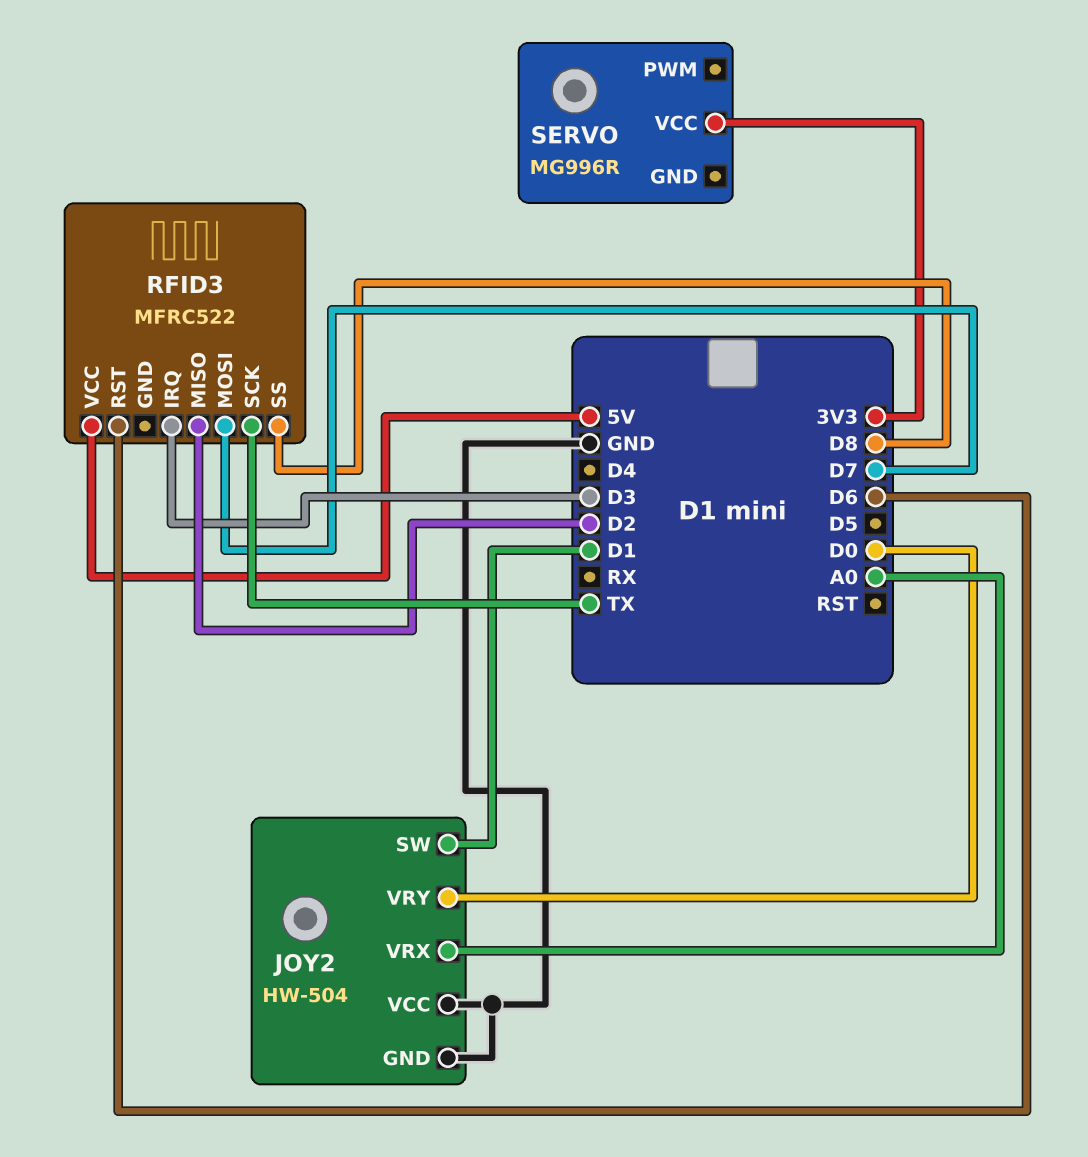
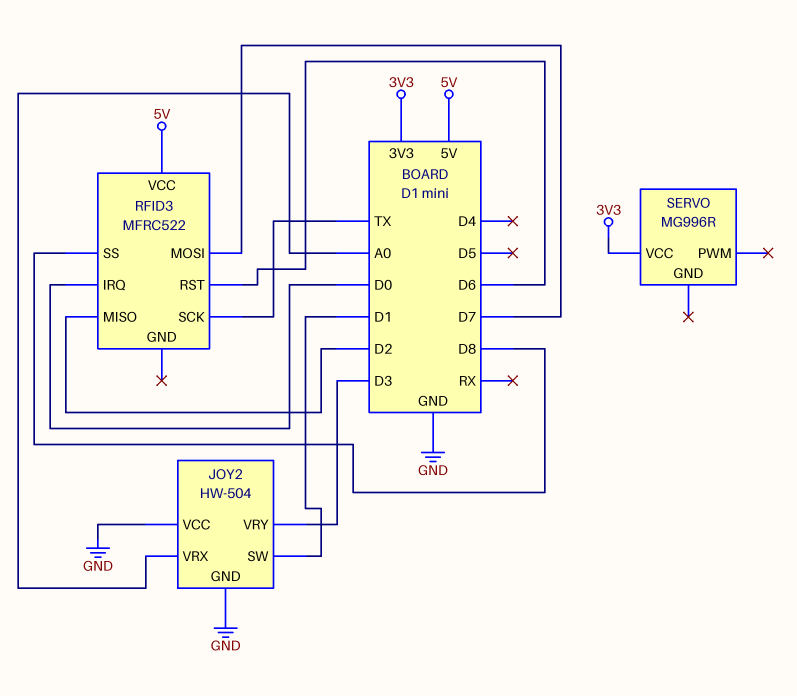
JOY2 pin VRY: D0 -> D3
RFID3 pin IRQ: D3 -> D0

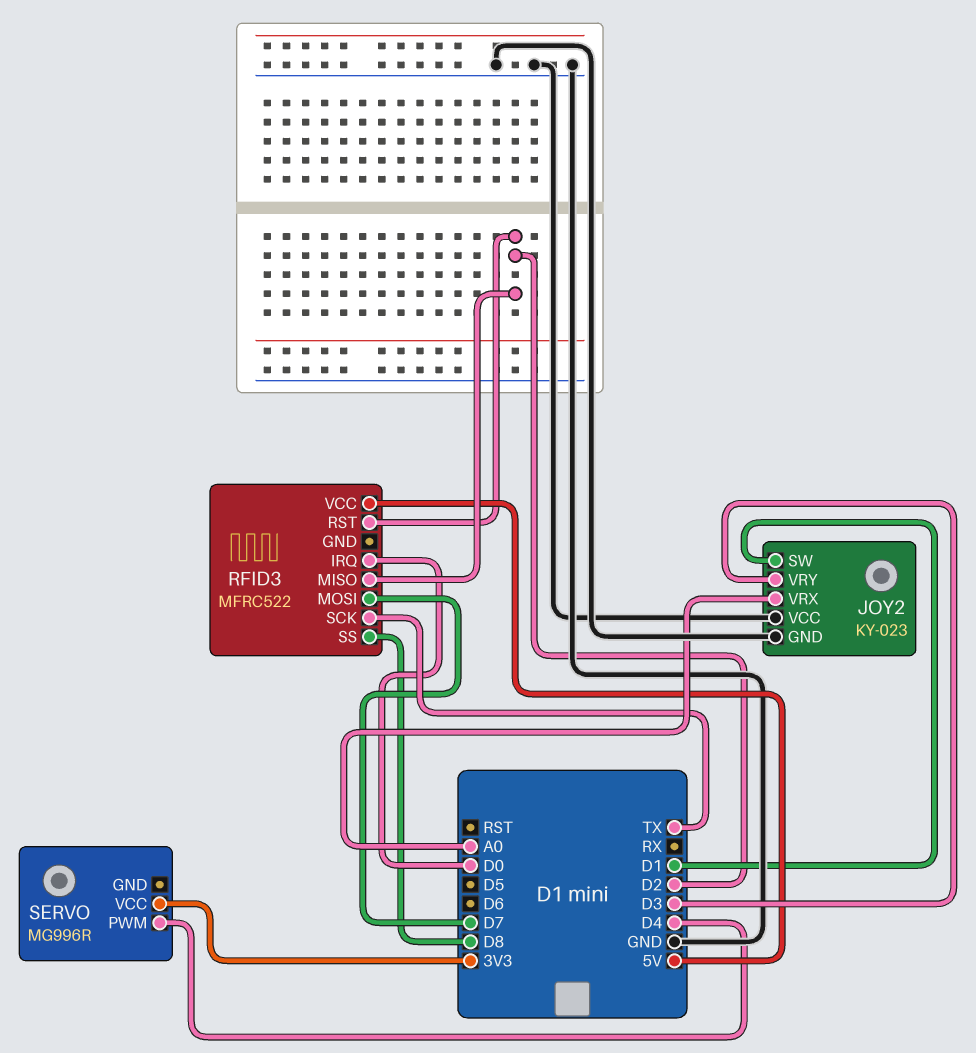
JOY2: HW-504 -> KY-023
RFID3 pin RST: D6 -> D2
SERVO pin PWM: none -> D4

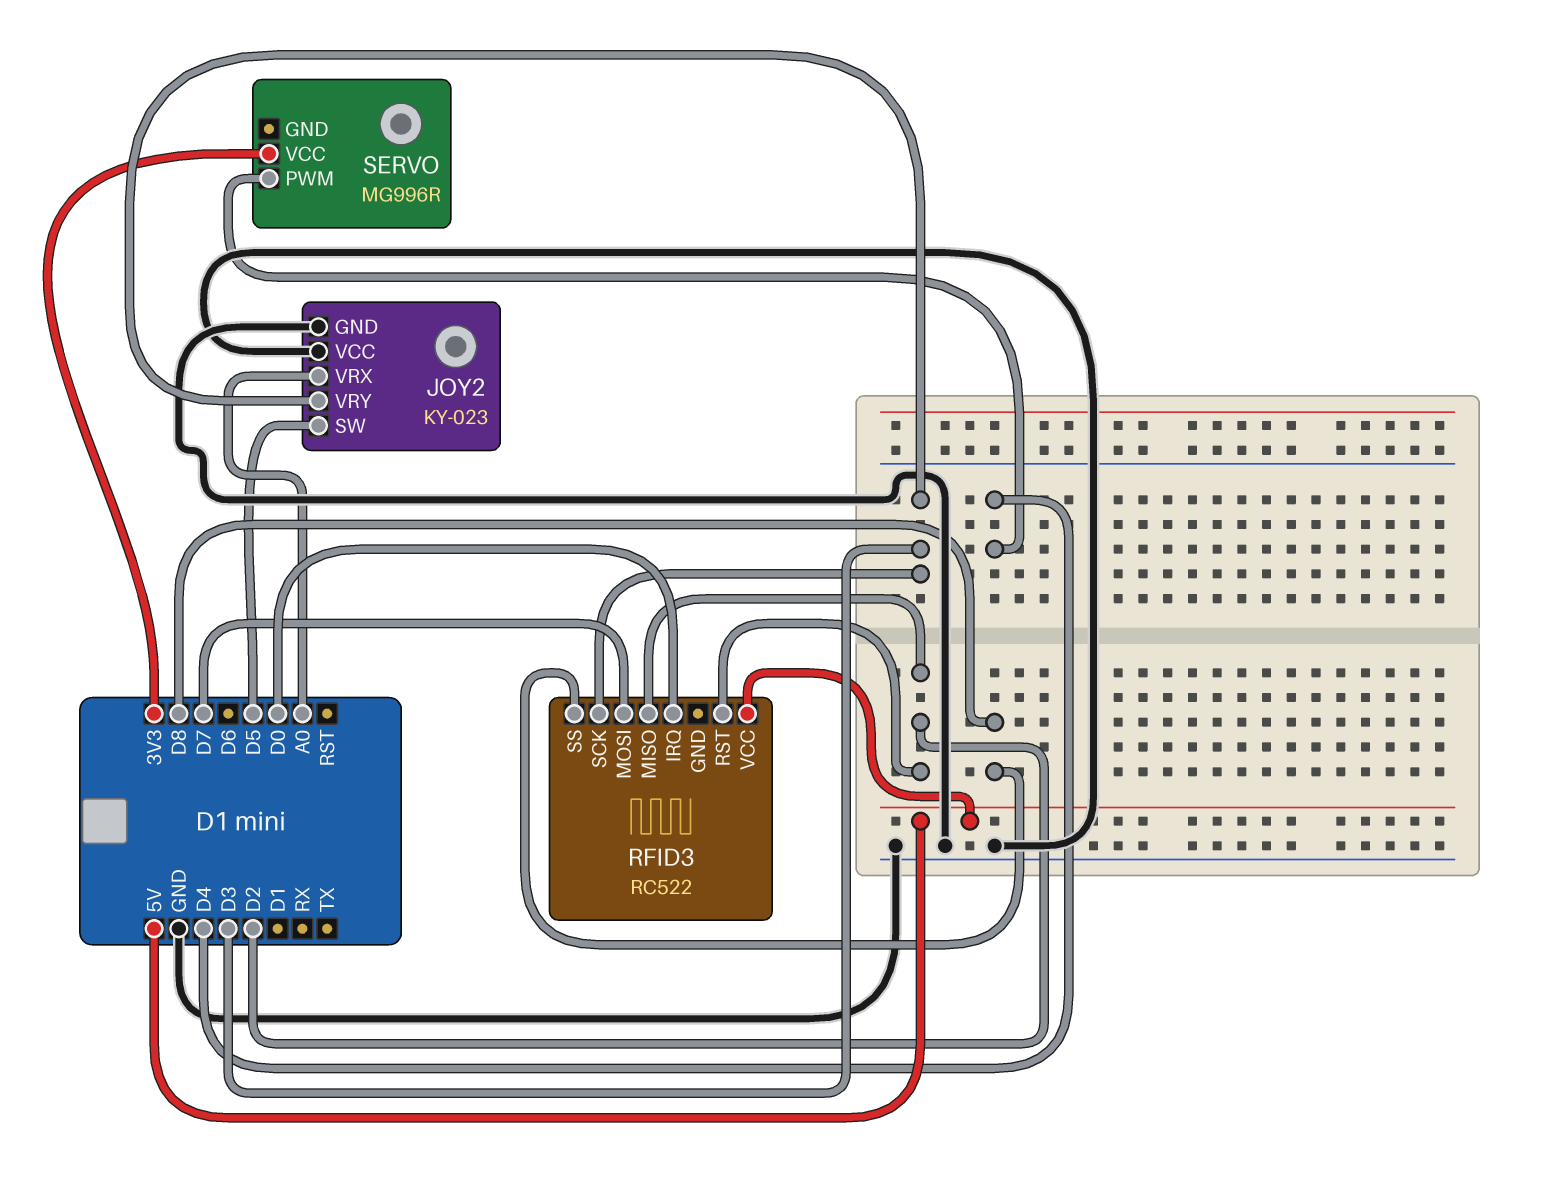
JOY2 pin SW: D1 -> D5
RFID3: MFRC522 -> RC522
RFID3 pin SCK: TX -> D3

